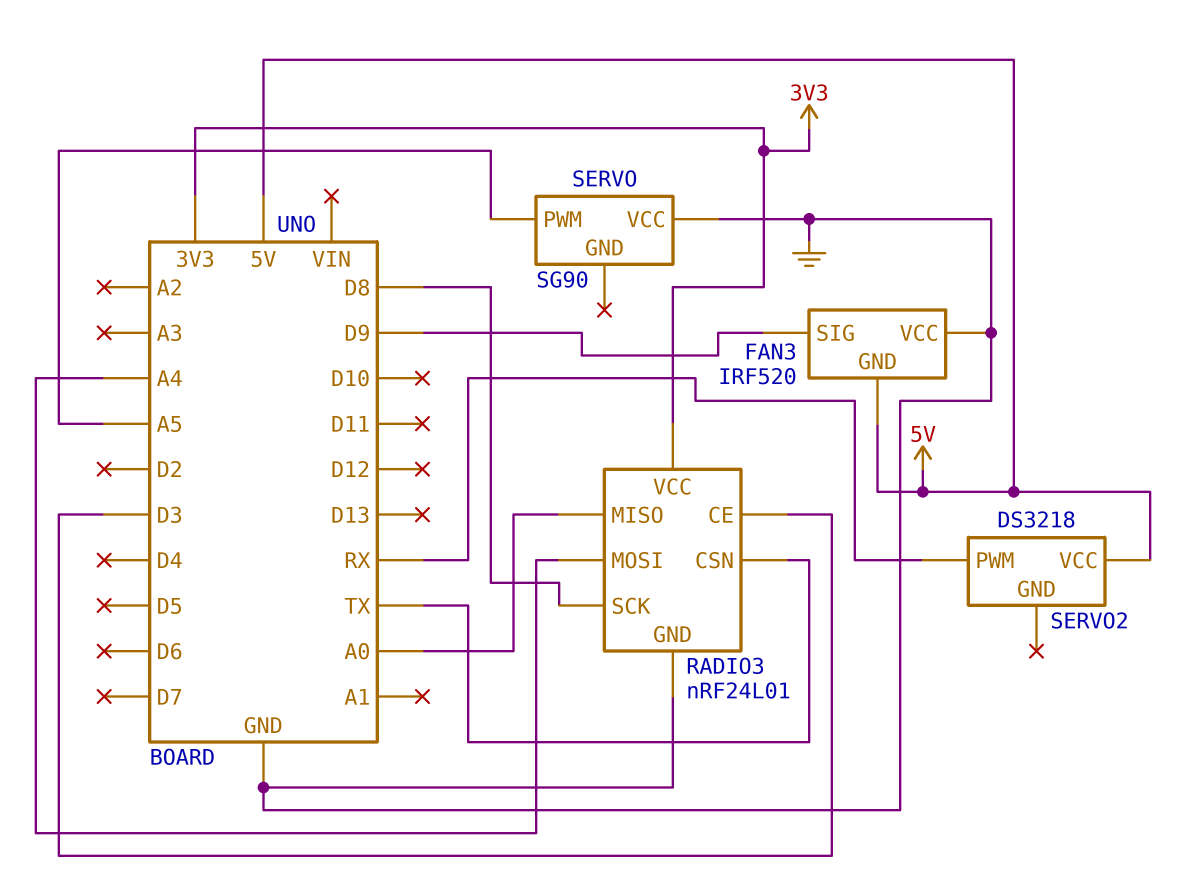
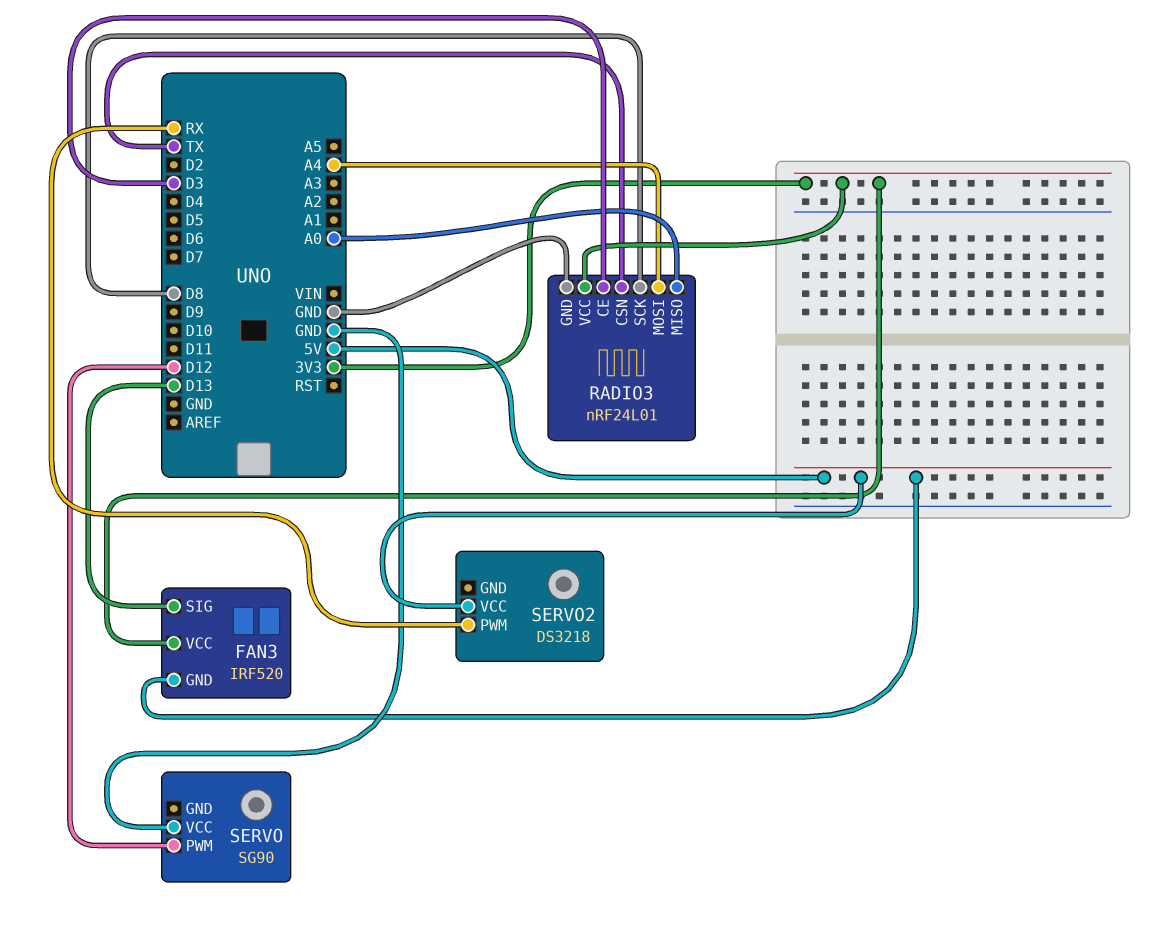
FAN3 pin SIG: D9 -> D13
FAN3 pin VCC: GND -> 3V3
SERVO pin PWM: A5 -> D12

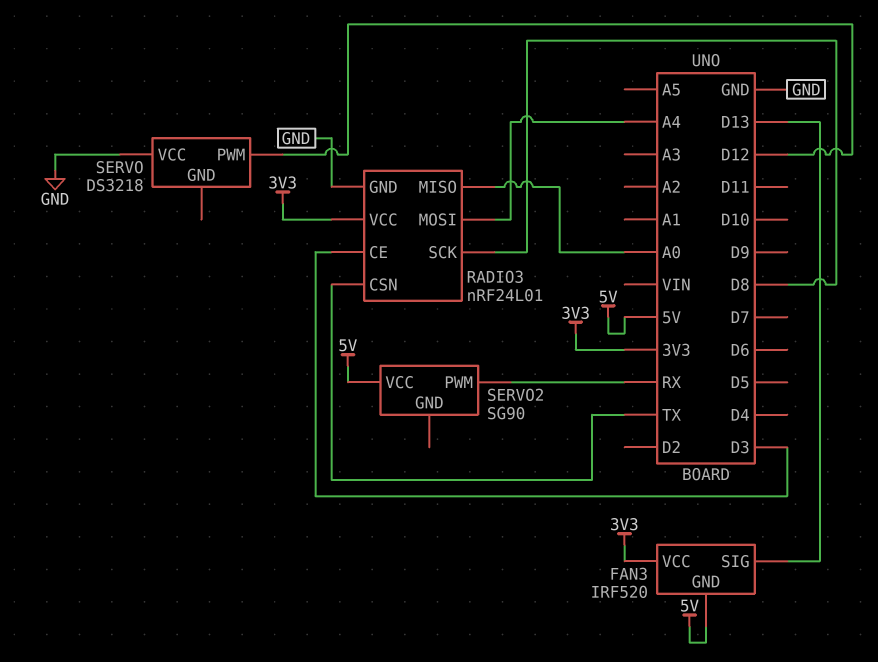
SERVO: SG90 -> DS3218
SERVO2: DS3218 -> SG90

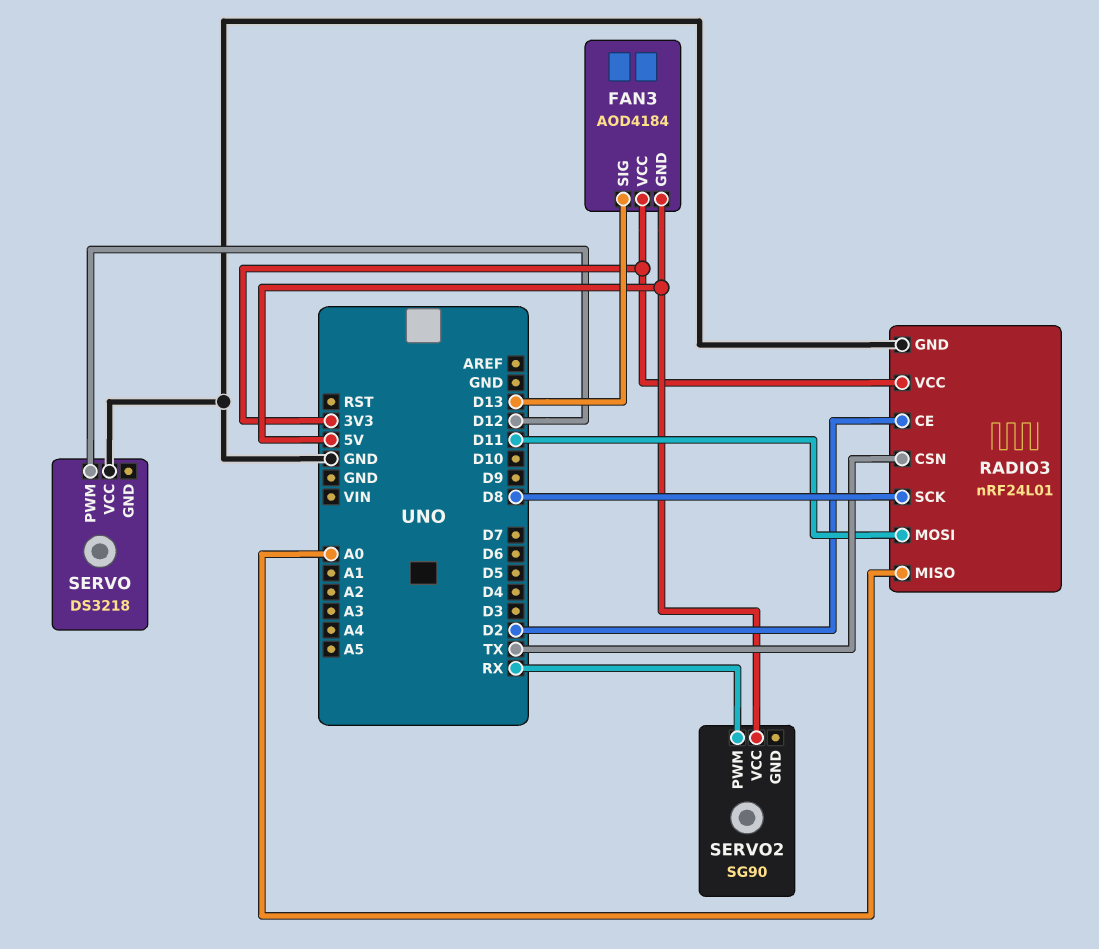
FAN3: IRF520 -> AOD4184
RADIO3 pin CE: D3 -> D2
RADIO3 pin MOSI: A4 -> D11

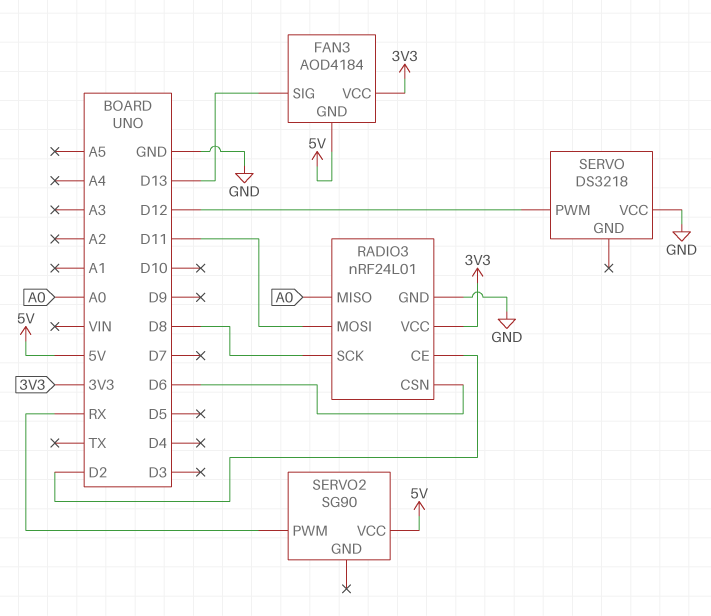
RADIO3 pin CSN: TX -> D6

